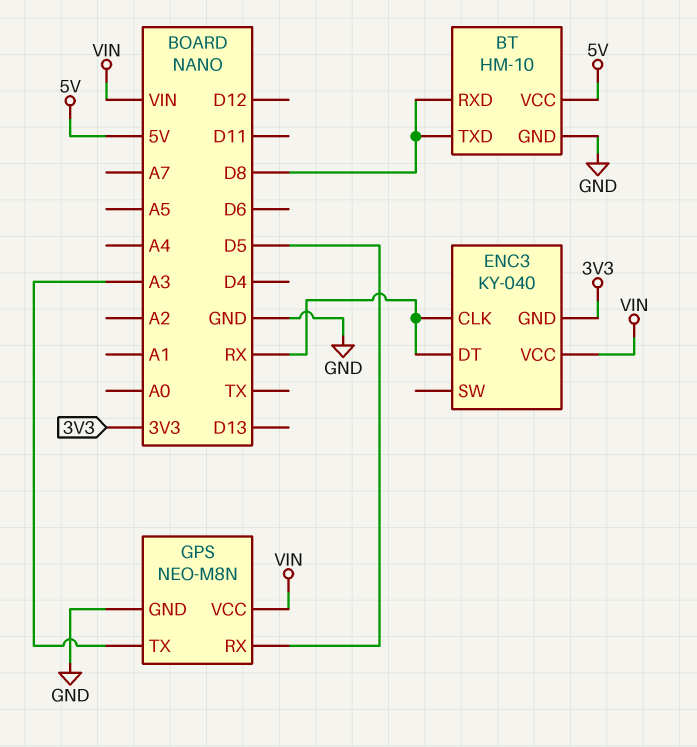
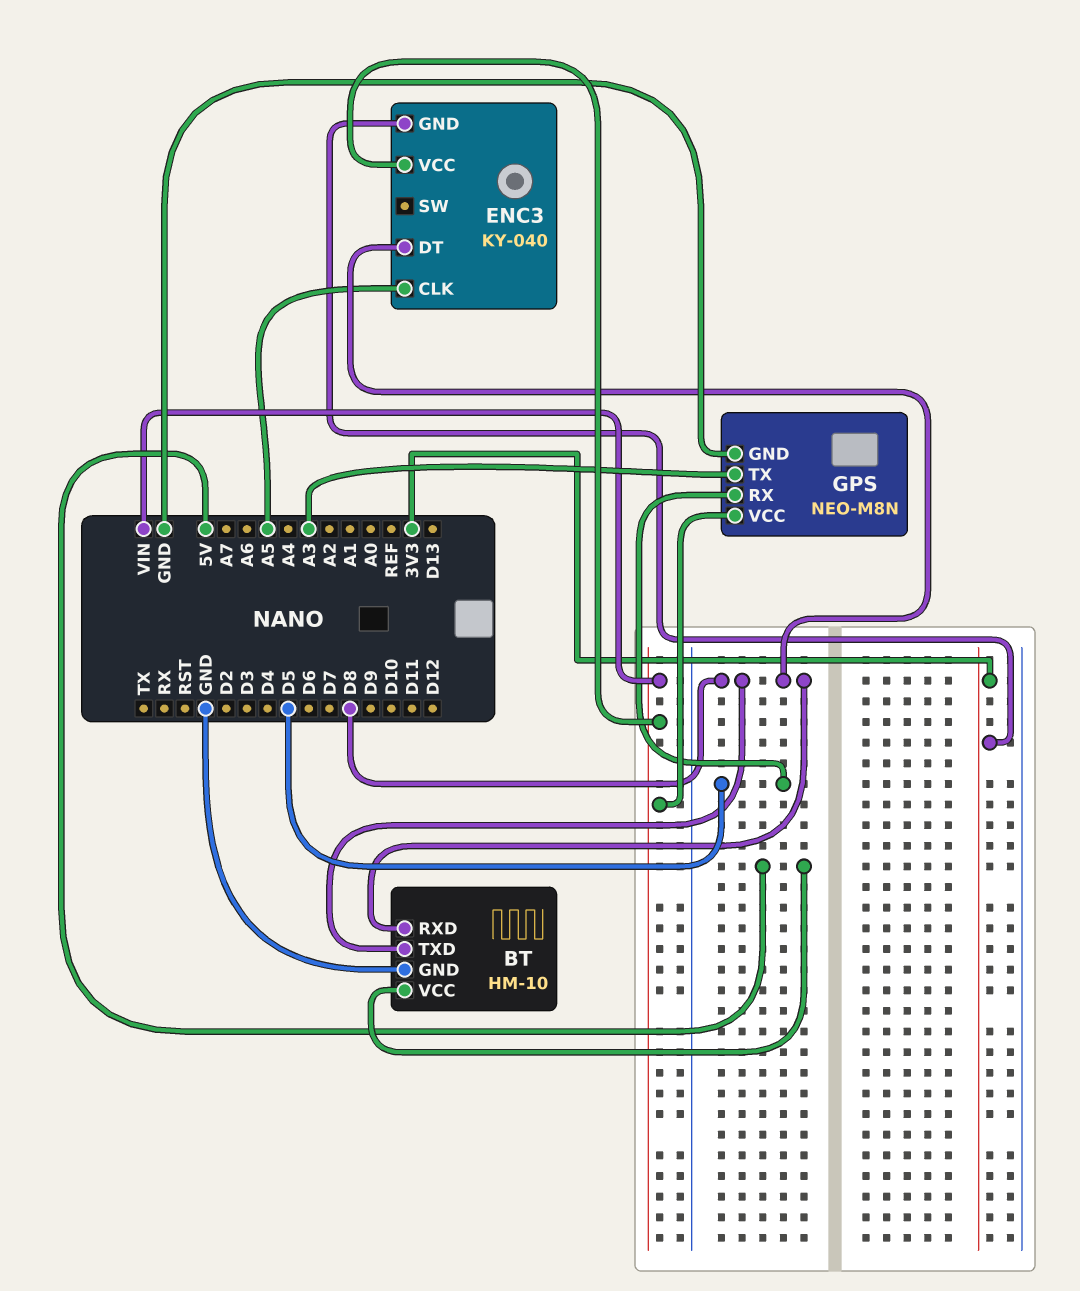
ENC3 pin CLK: RX -> A5
ENC3 pin DT: RX -> D8

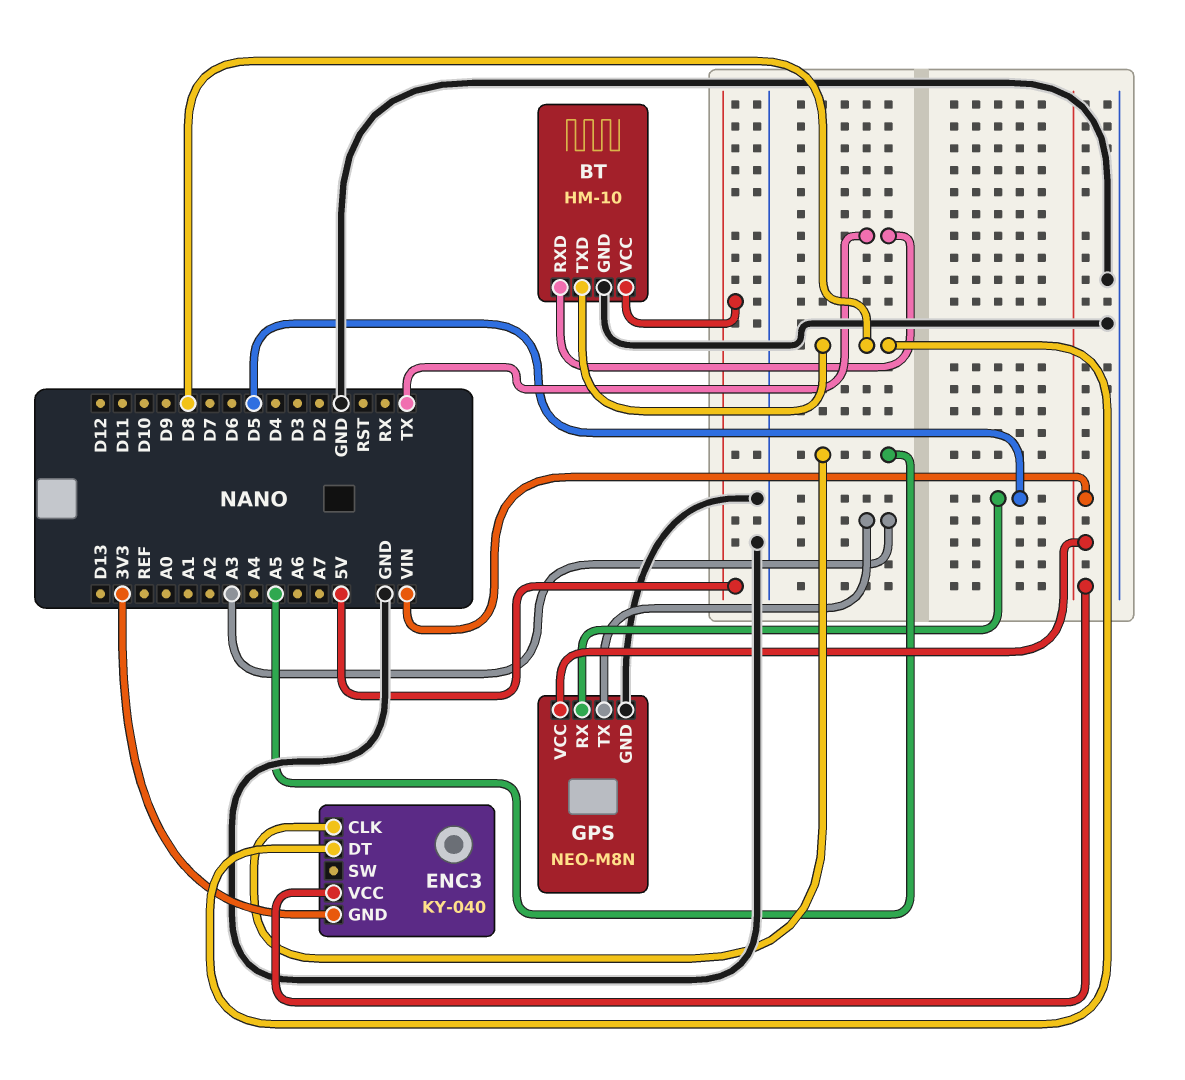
BT pin RXD: D8 -> TX

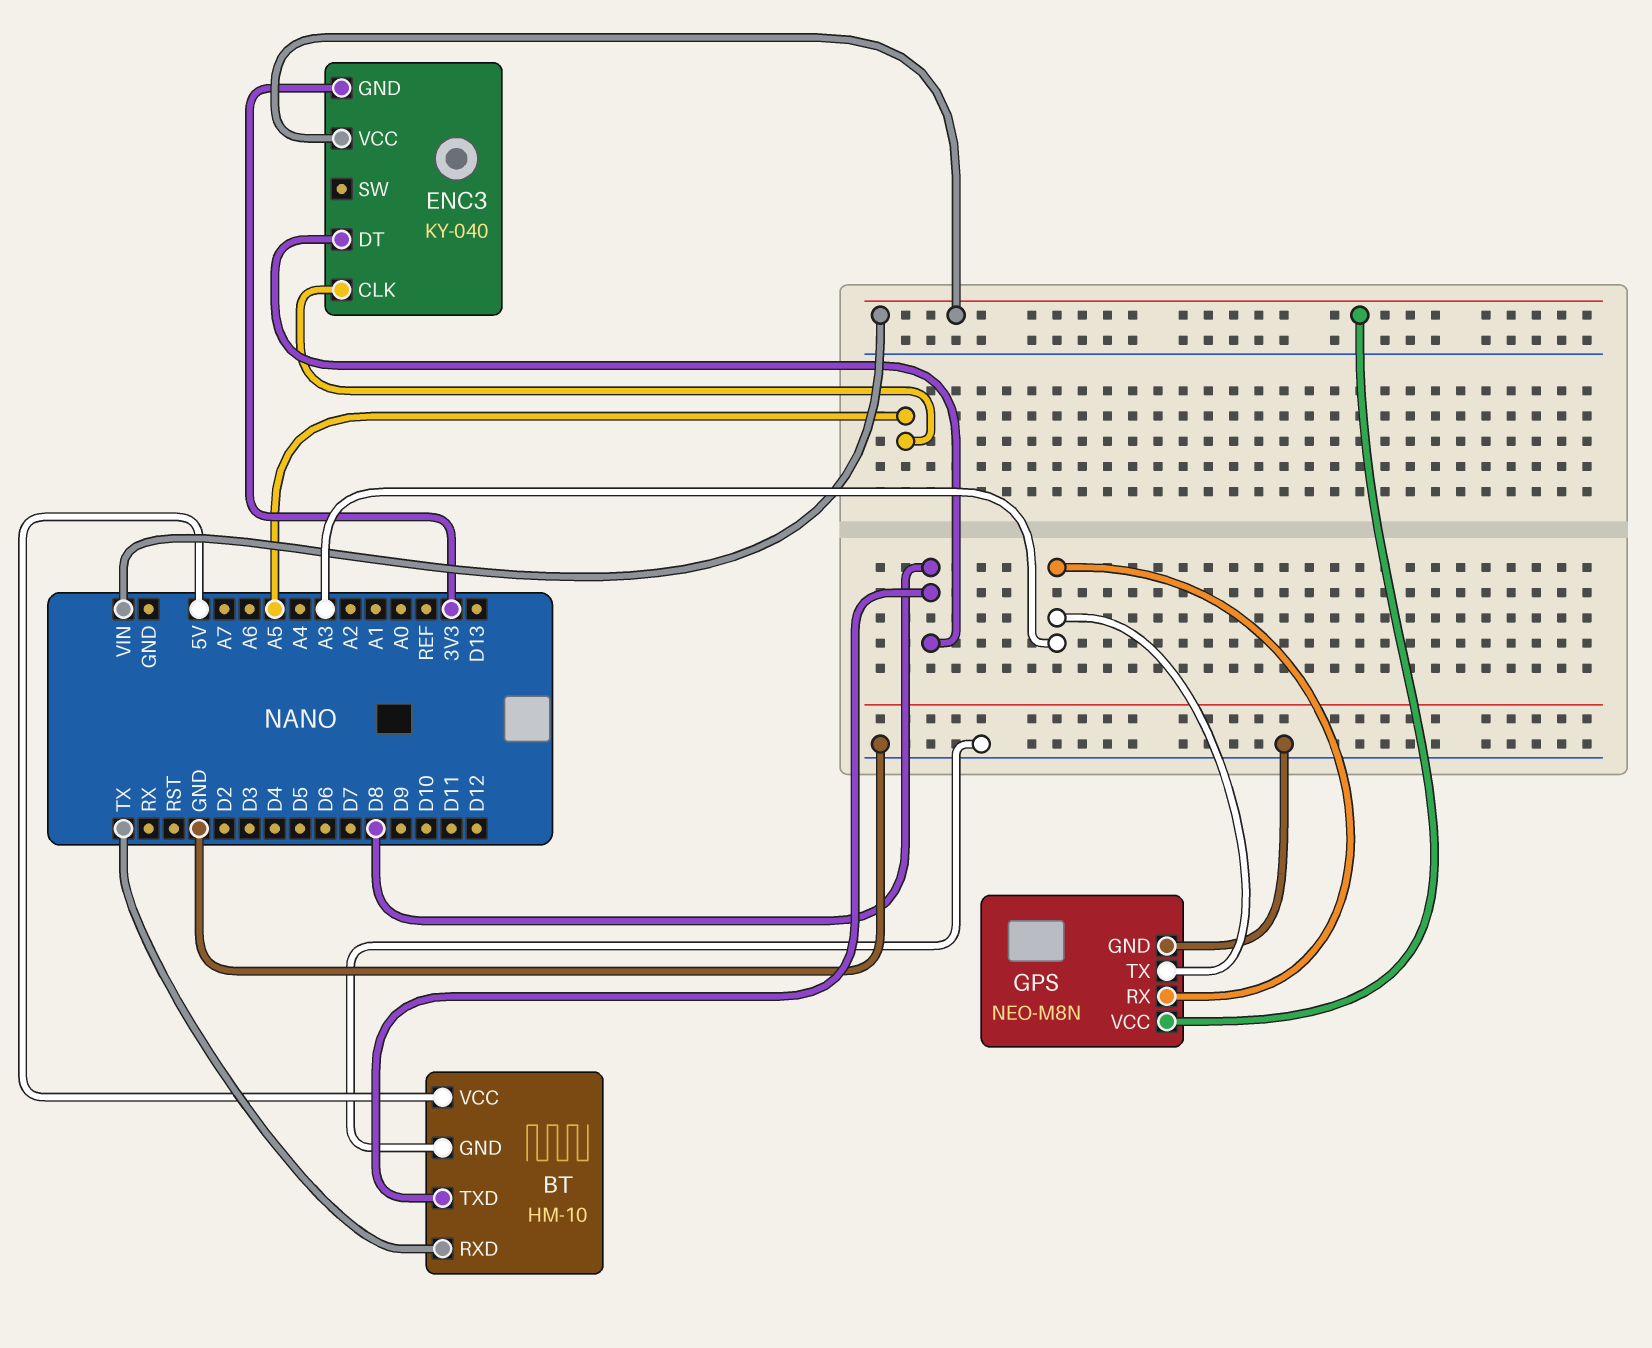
GPS pin RX: D5 -> A3

